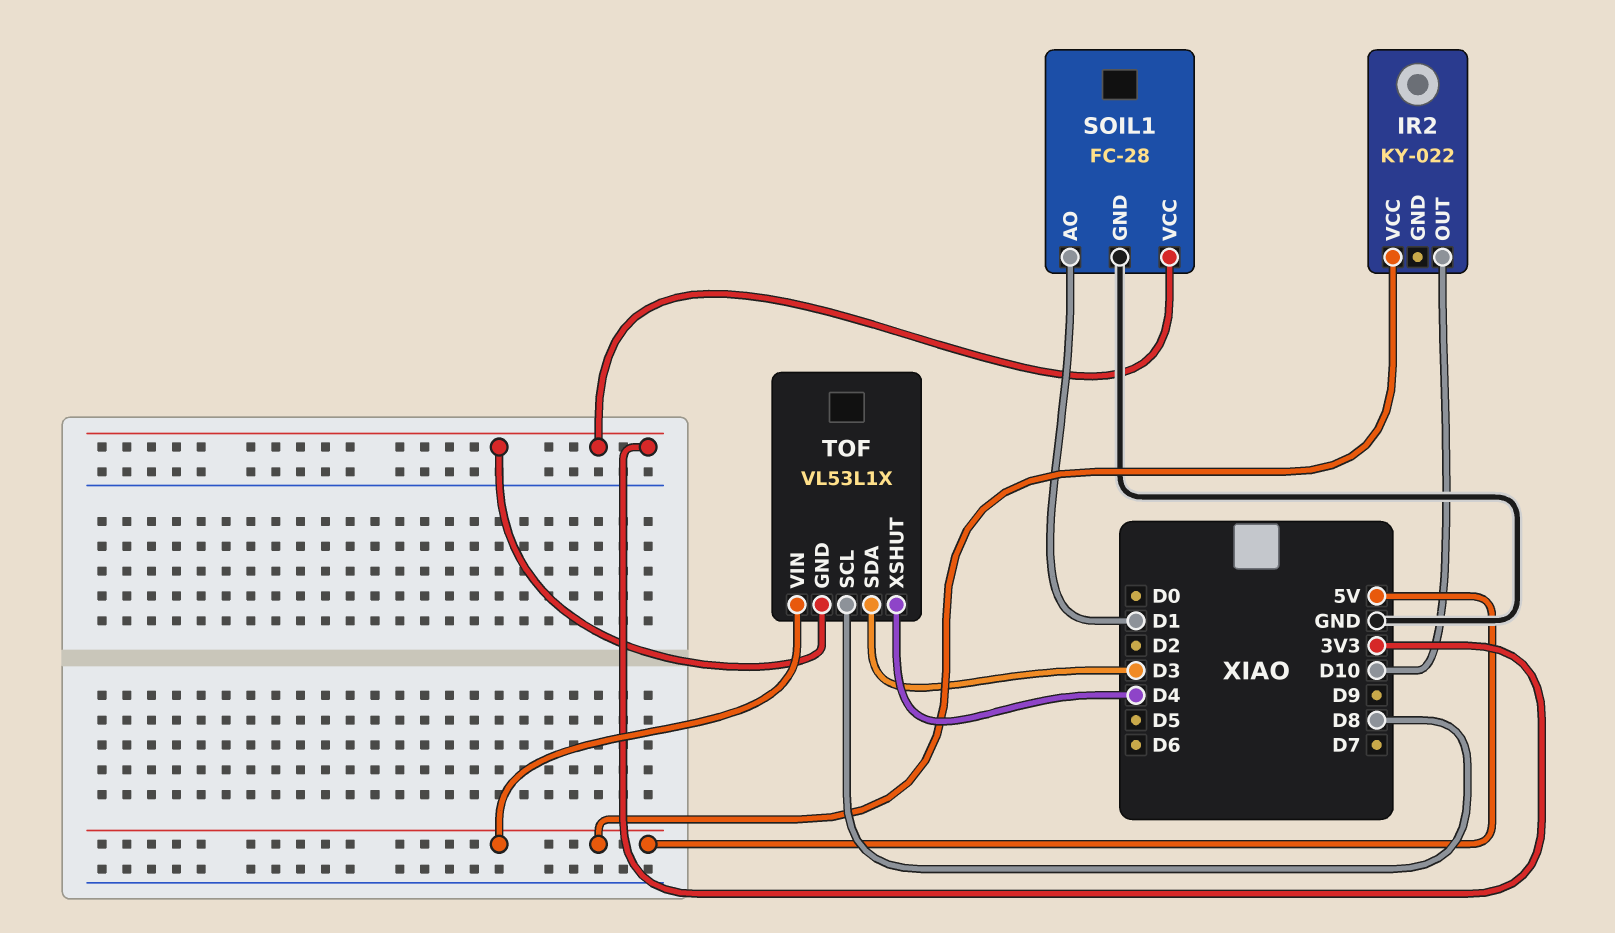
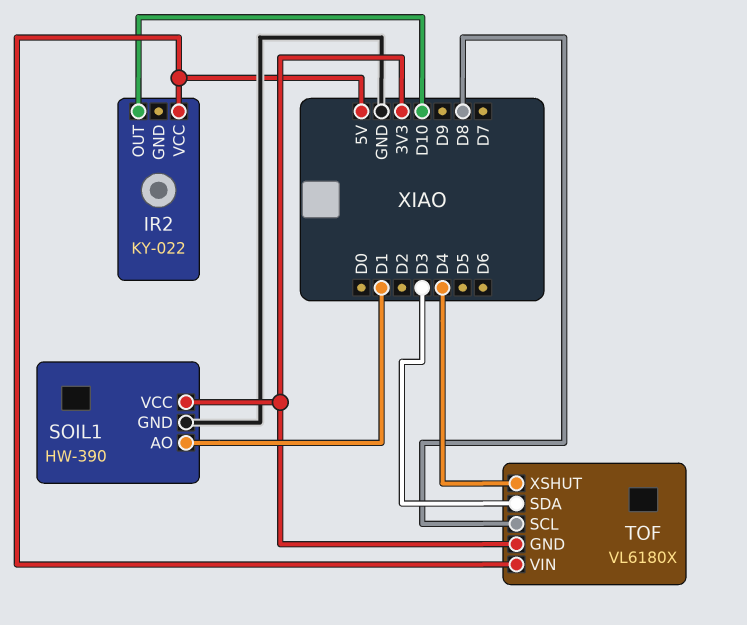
SOIL1: FC-28 -> HW-390
TOF: VL53L1X -> VL6180X

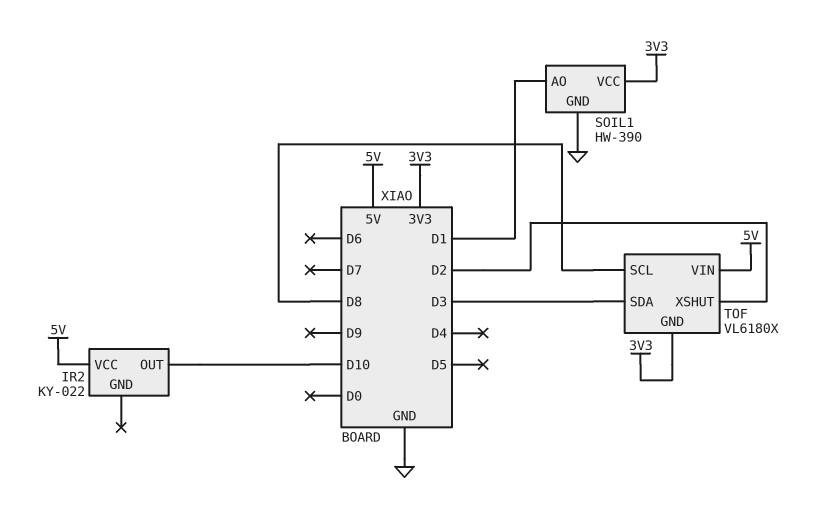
TOF pin XSHUT: D4 -> D2

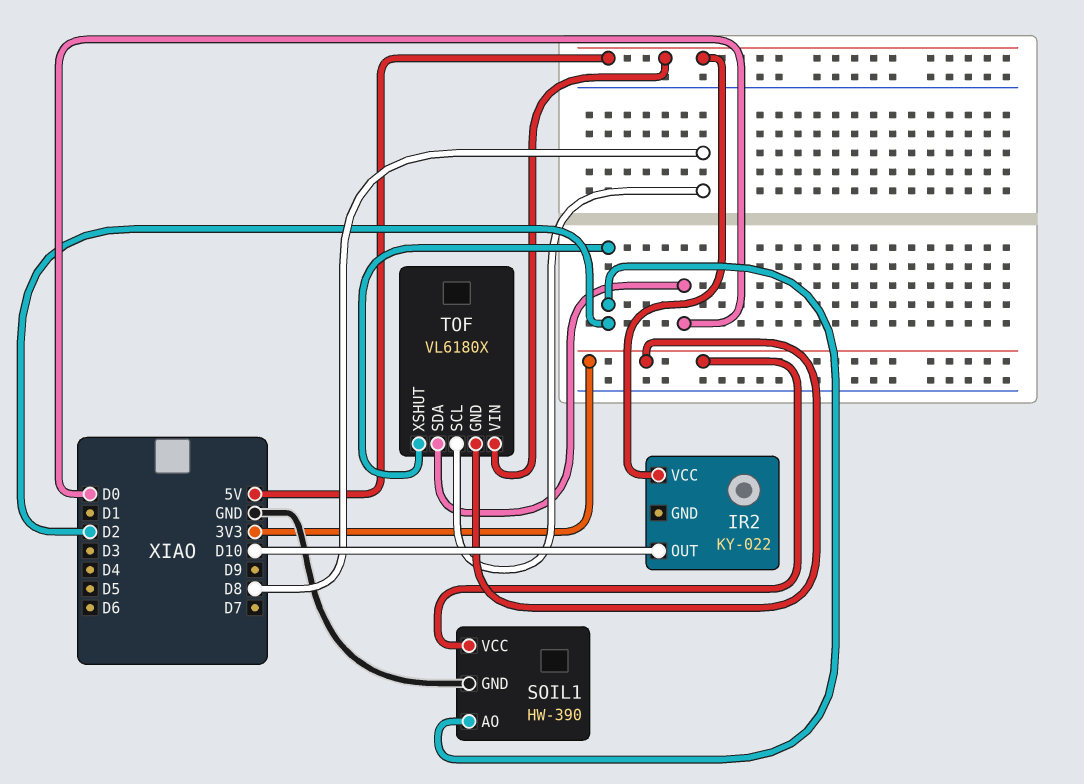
SOIL1 pin AO: D1 -> D2
TOF pin SDA: D3 -> D0

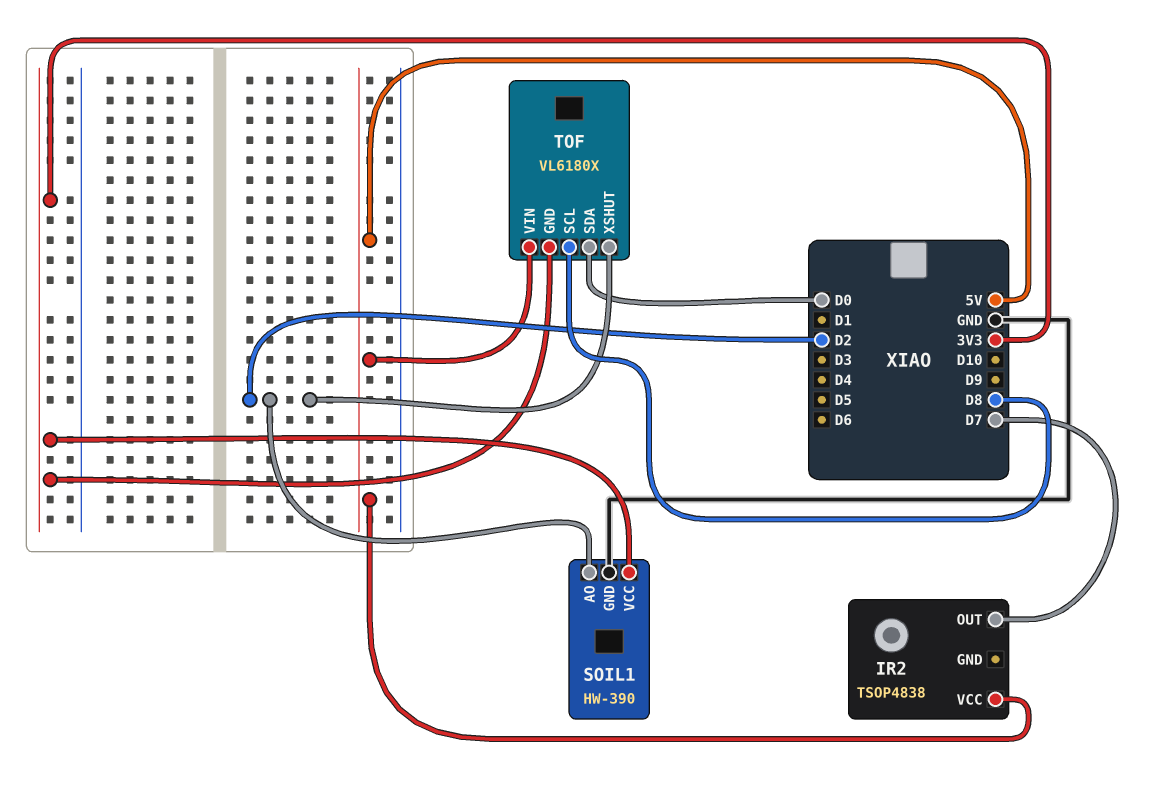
IR2: KY-022 -> TSOP4838
IR2 pin OUT: D10 -> D7

